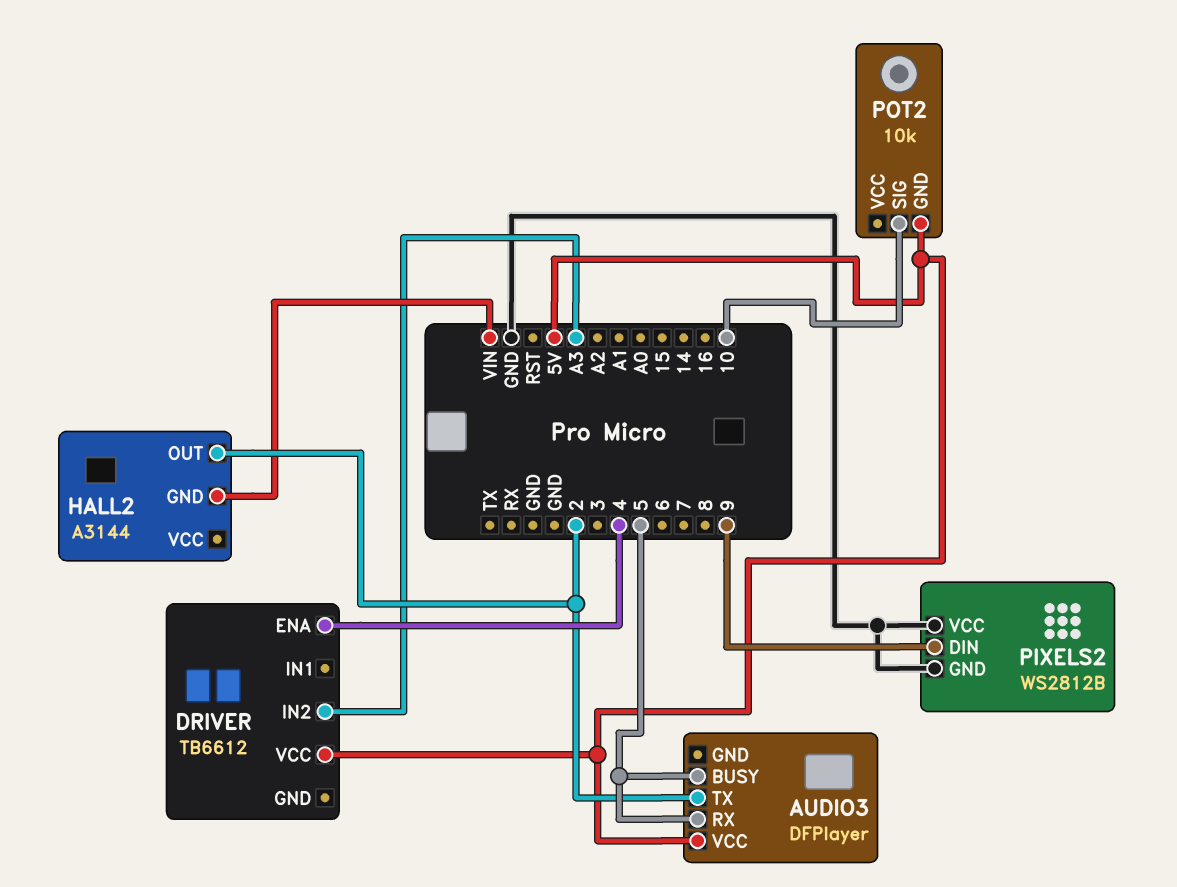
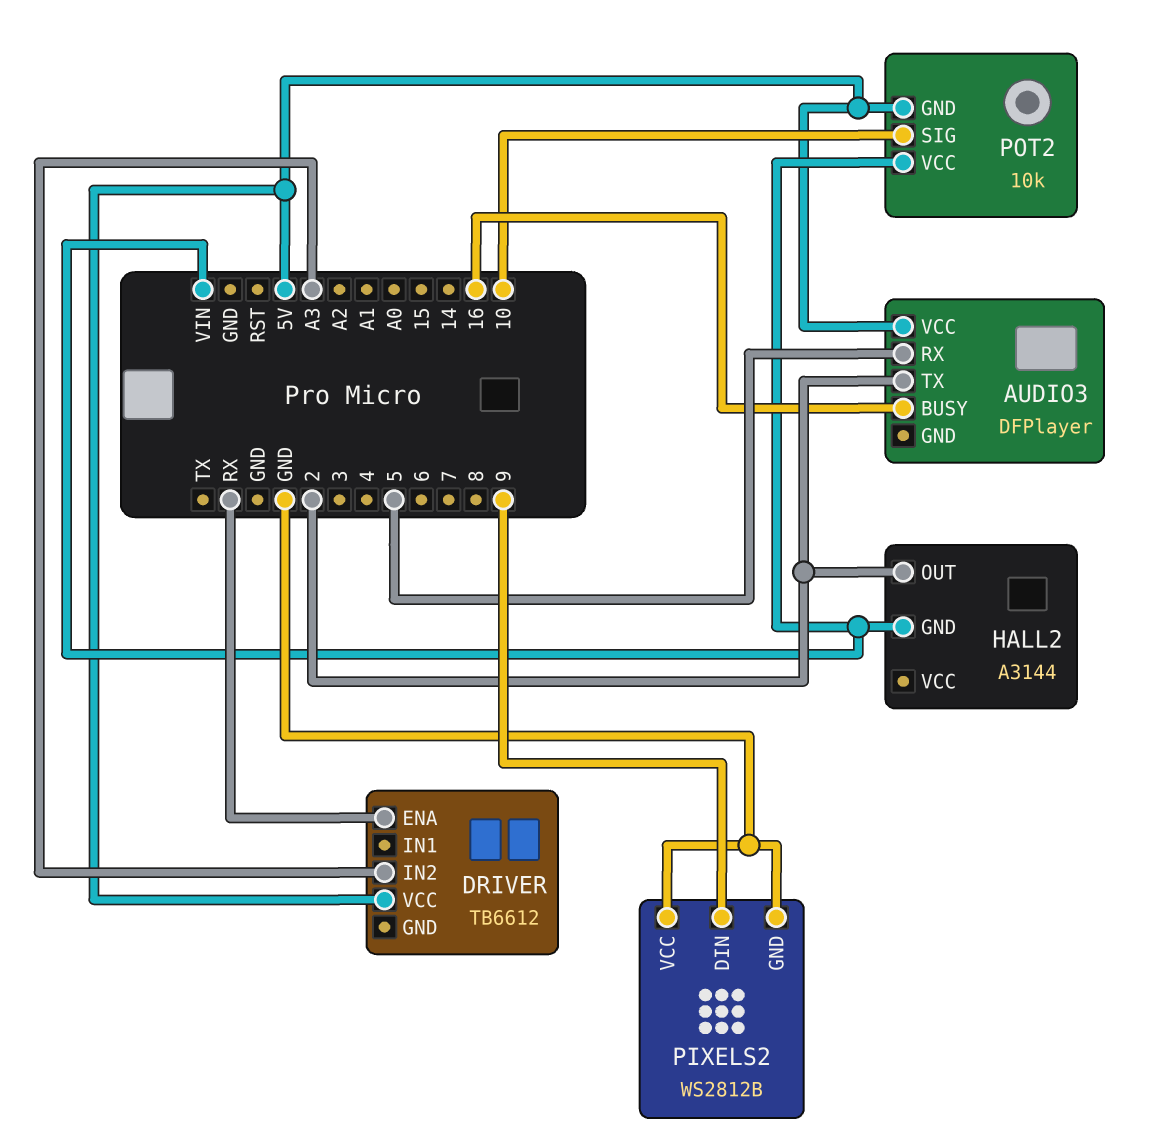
AUDIO3 pin BUSY: 5 -> 16
DRIVER pin ENA: 4 -> RX
POT2 pin VCC: none -> VIN

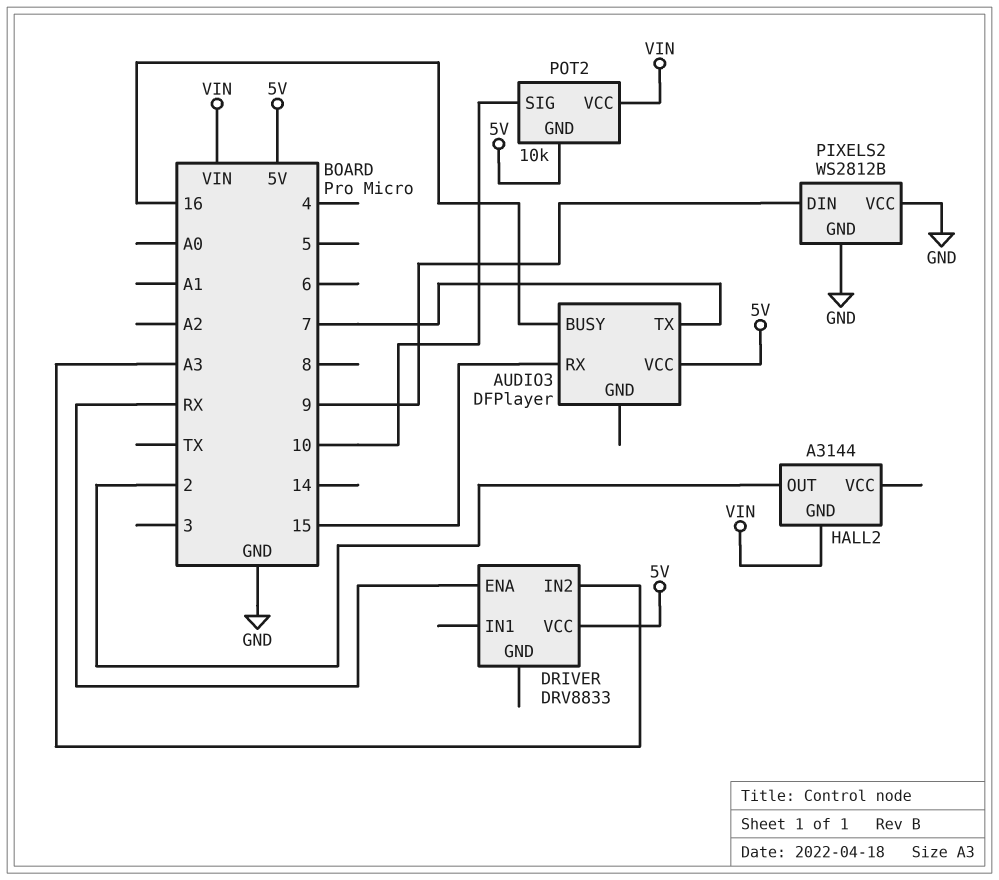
AUDIO3 pin RX: 5 -> 15
AUDIO3 pin TX: 2 -> 7
DRIVER: TB6612 -> DRV8833

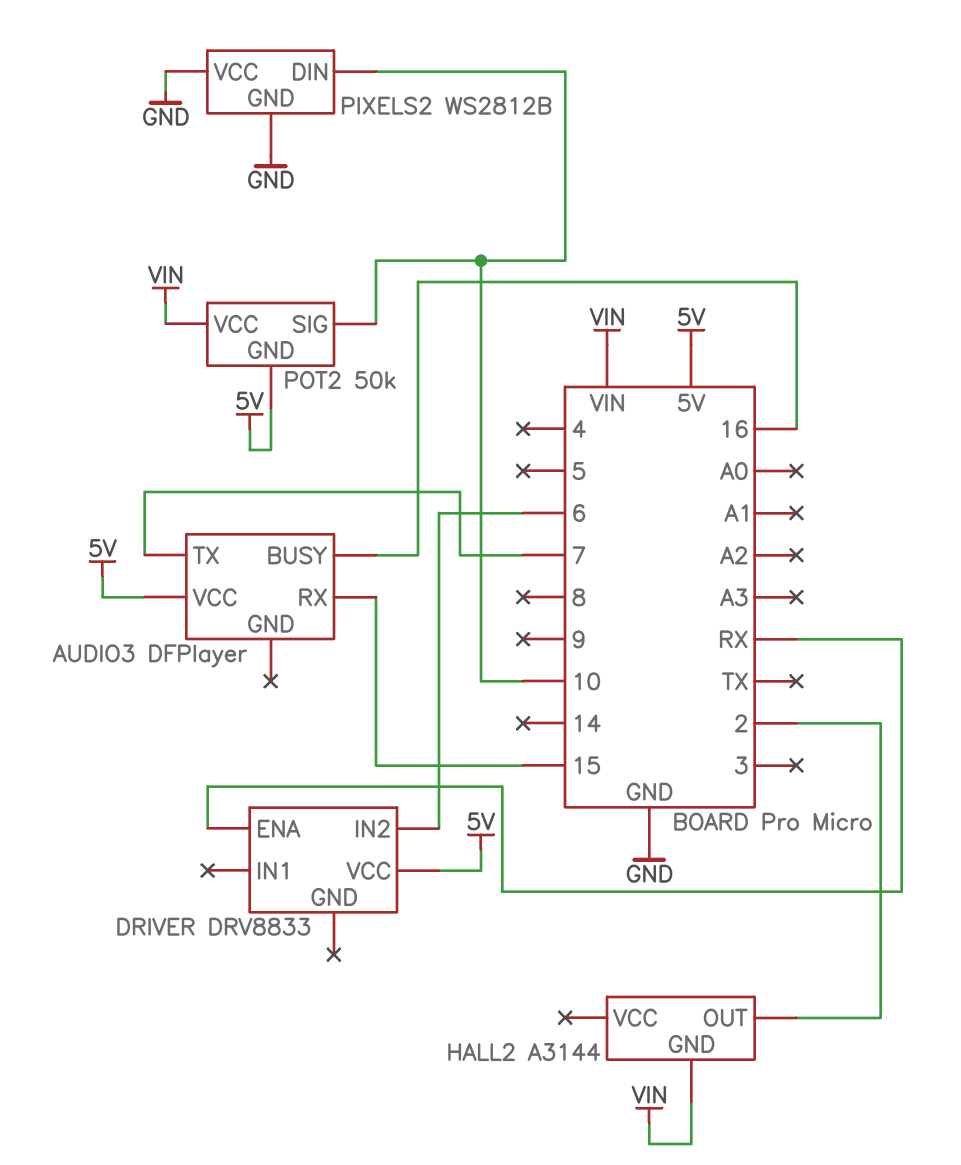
DRIVER pin IN2: A3 -> 6
PIXELS2 pin DIN: 9 -> 10
POT2: 10k -> 50k

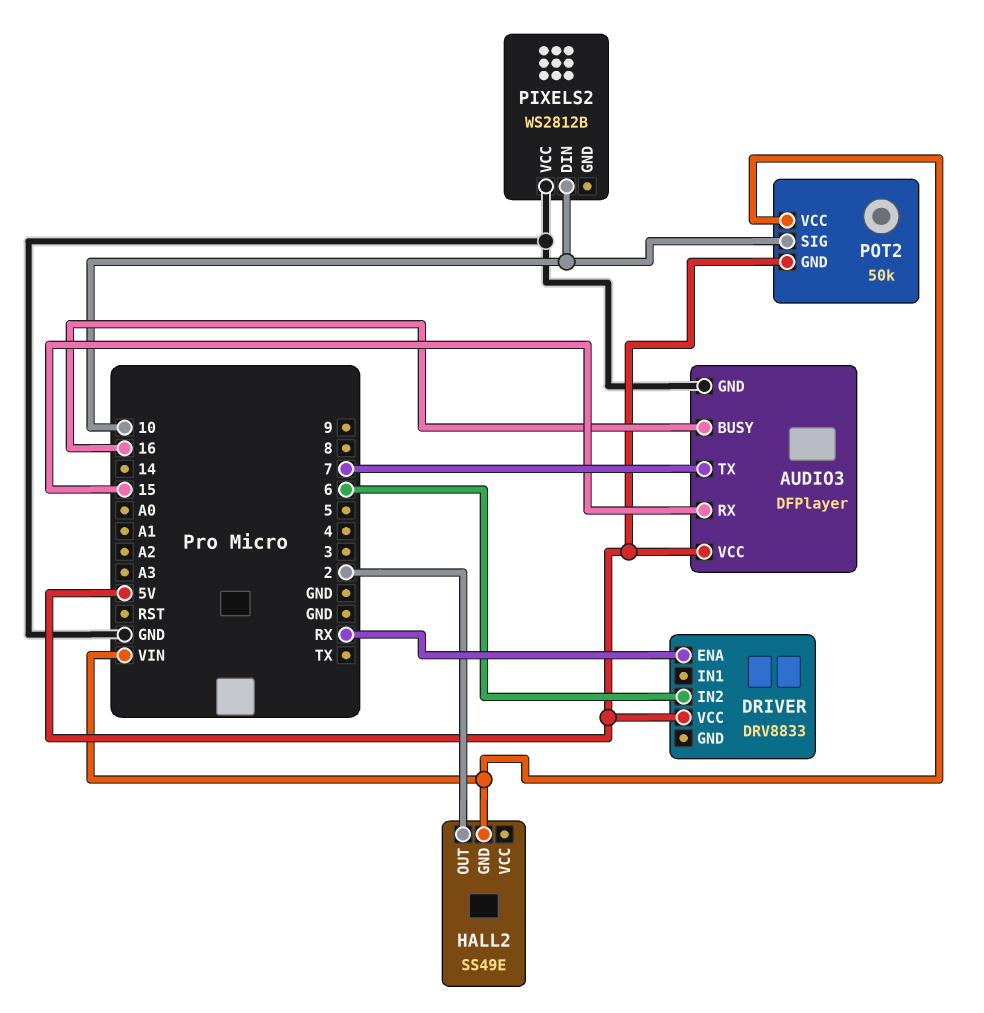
AUDIO3 pin GND: none -> GND
HALL2: A3144 -> SS49E
PIXELS2 pin GND: GND -> none

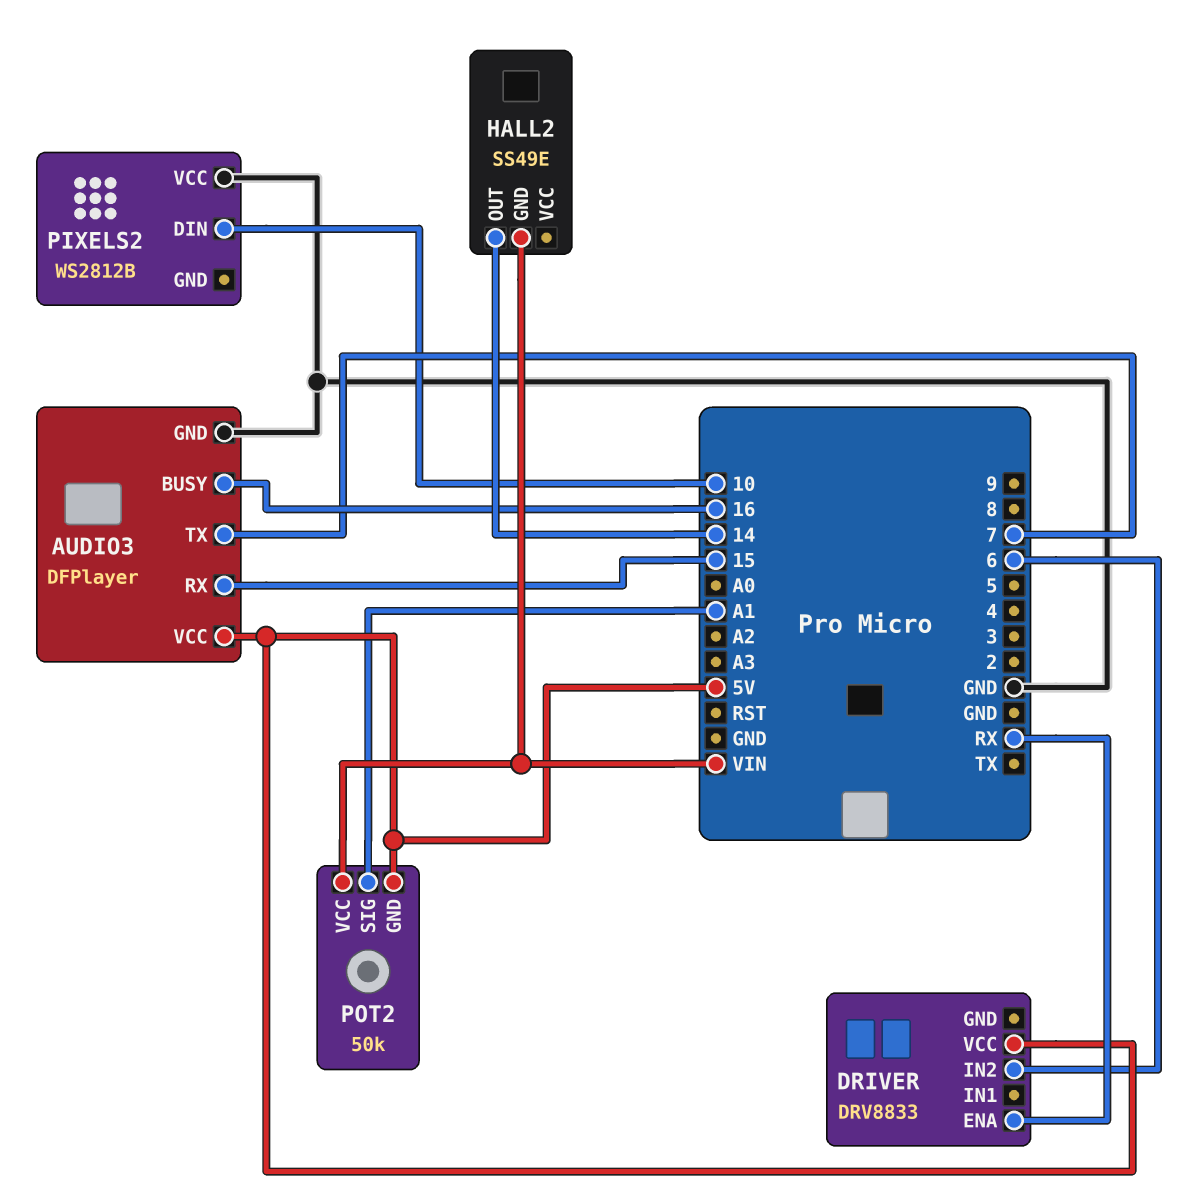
HALL2 pin OUT: 2 -> 14
POT2 pin SIG: 10 -> A1

